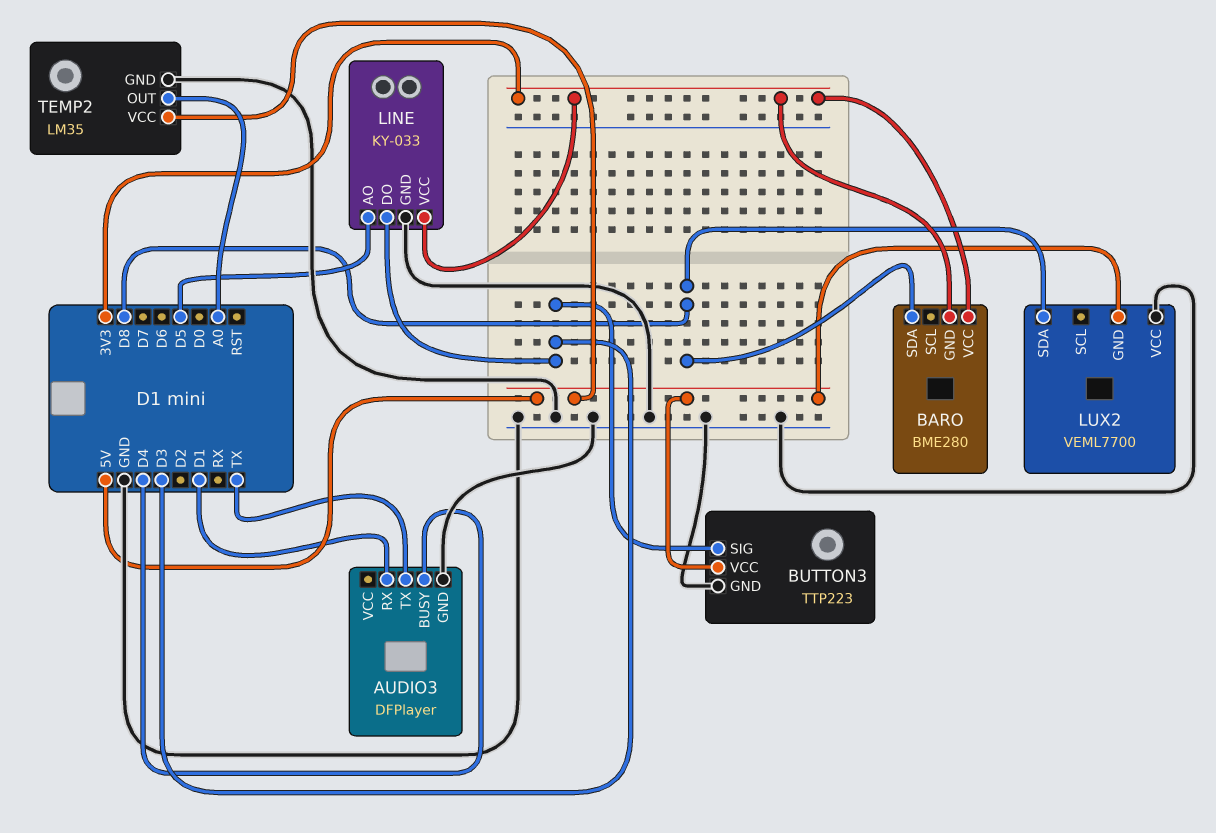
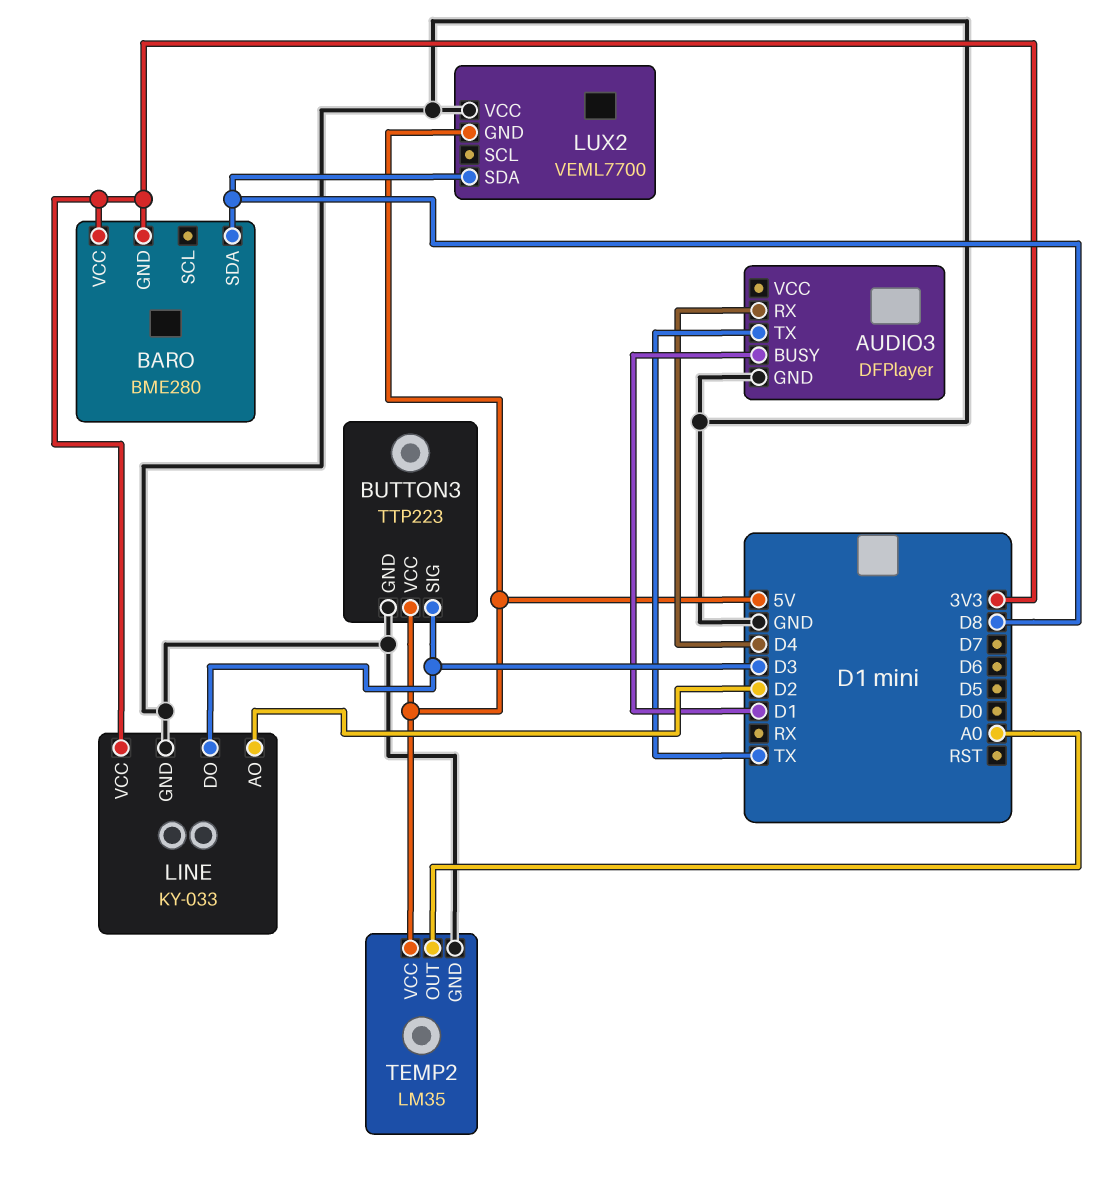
AUDIO3 pin BUSY: D4 -> D1
AUDIO3 pin RX: D1 -> D4
LINE pin AO: D5 -> D2

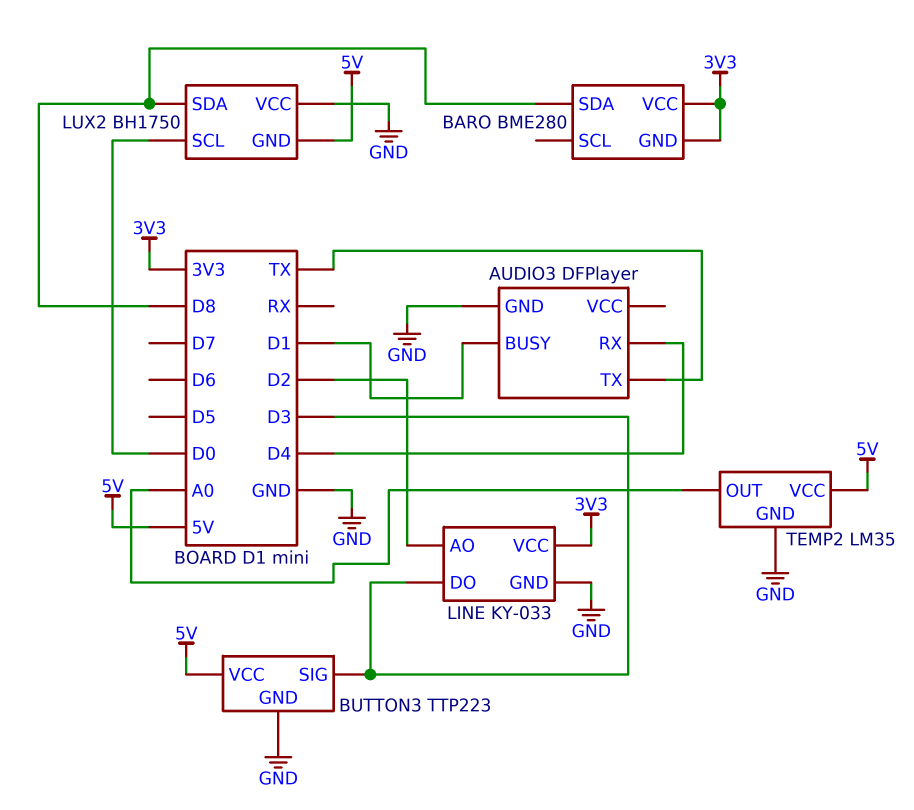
LUX2: VEML7700 -> BH1750
LUX2 pin SCL: none -> D0

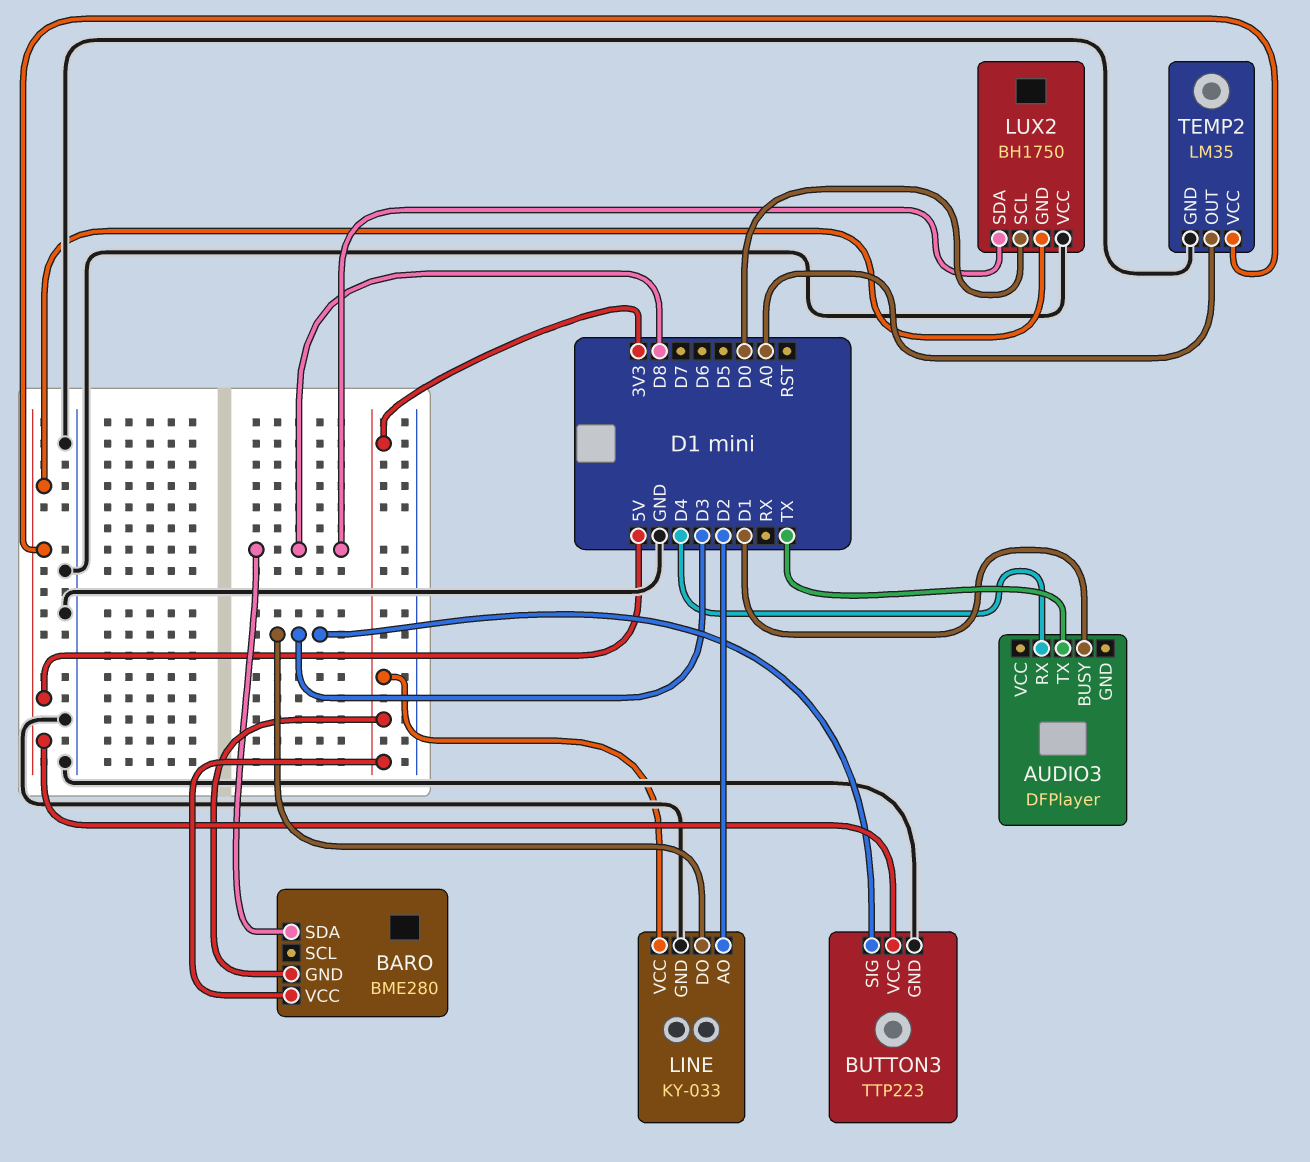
AUDIO3 pin GND: GND -> none

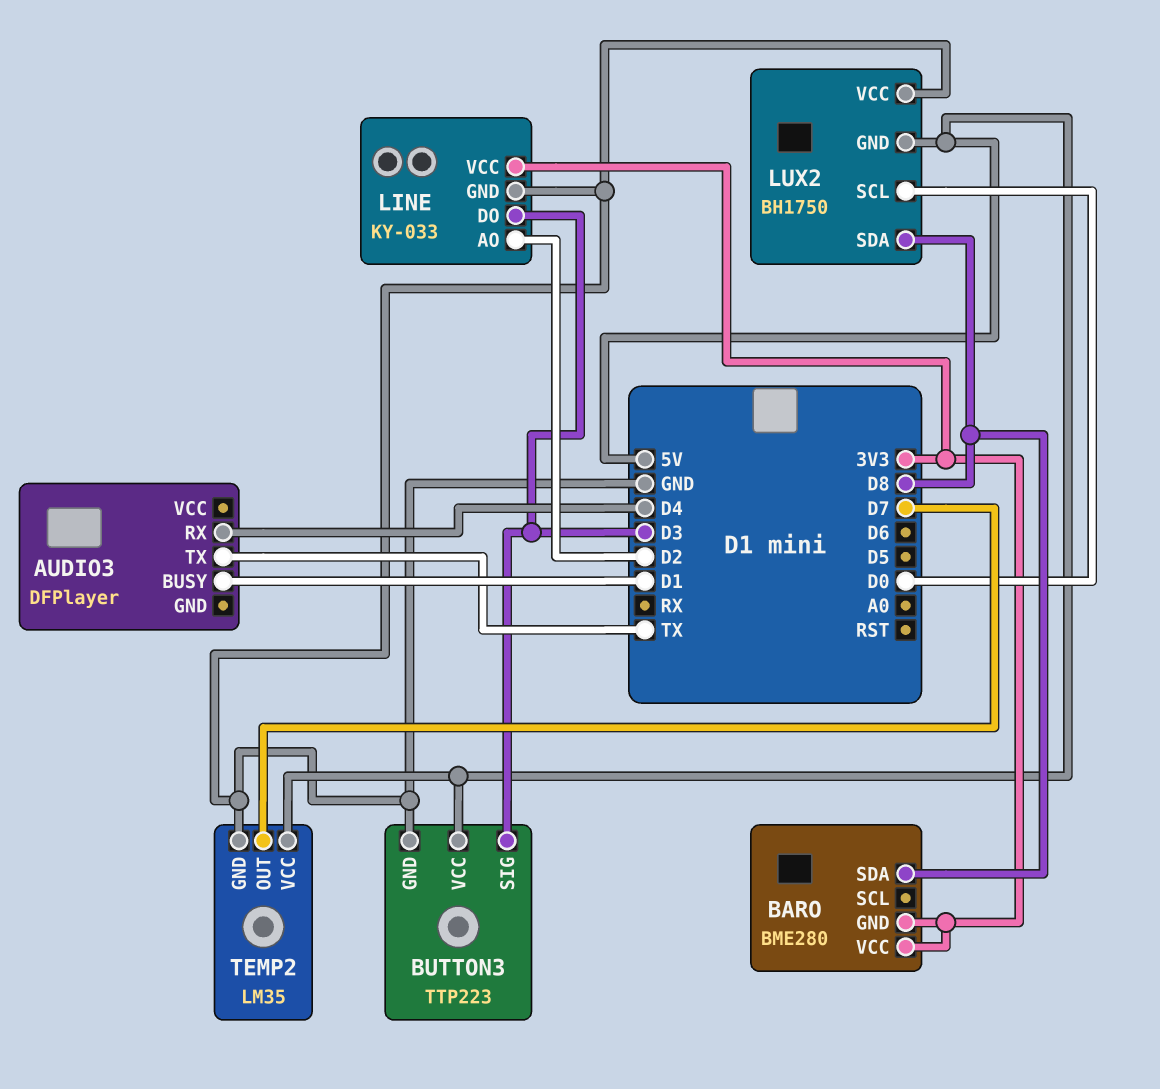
TEMP2 pin OUT: A0 -> D7

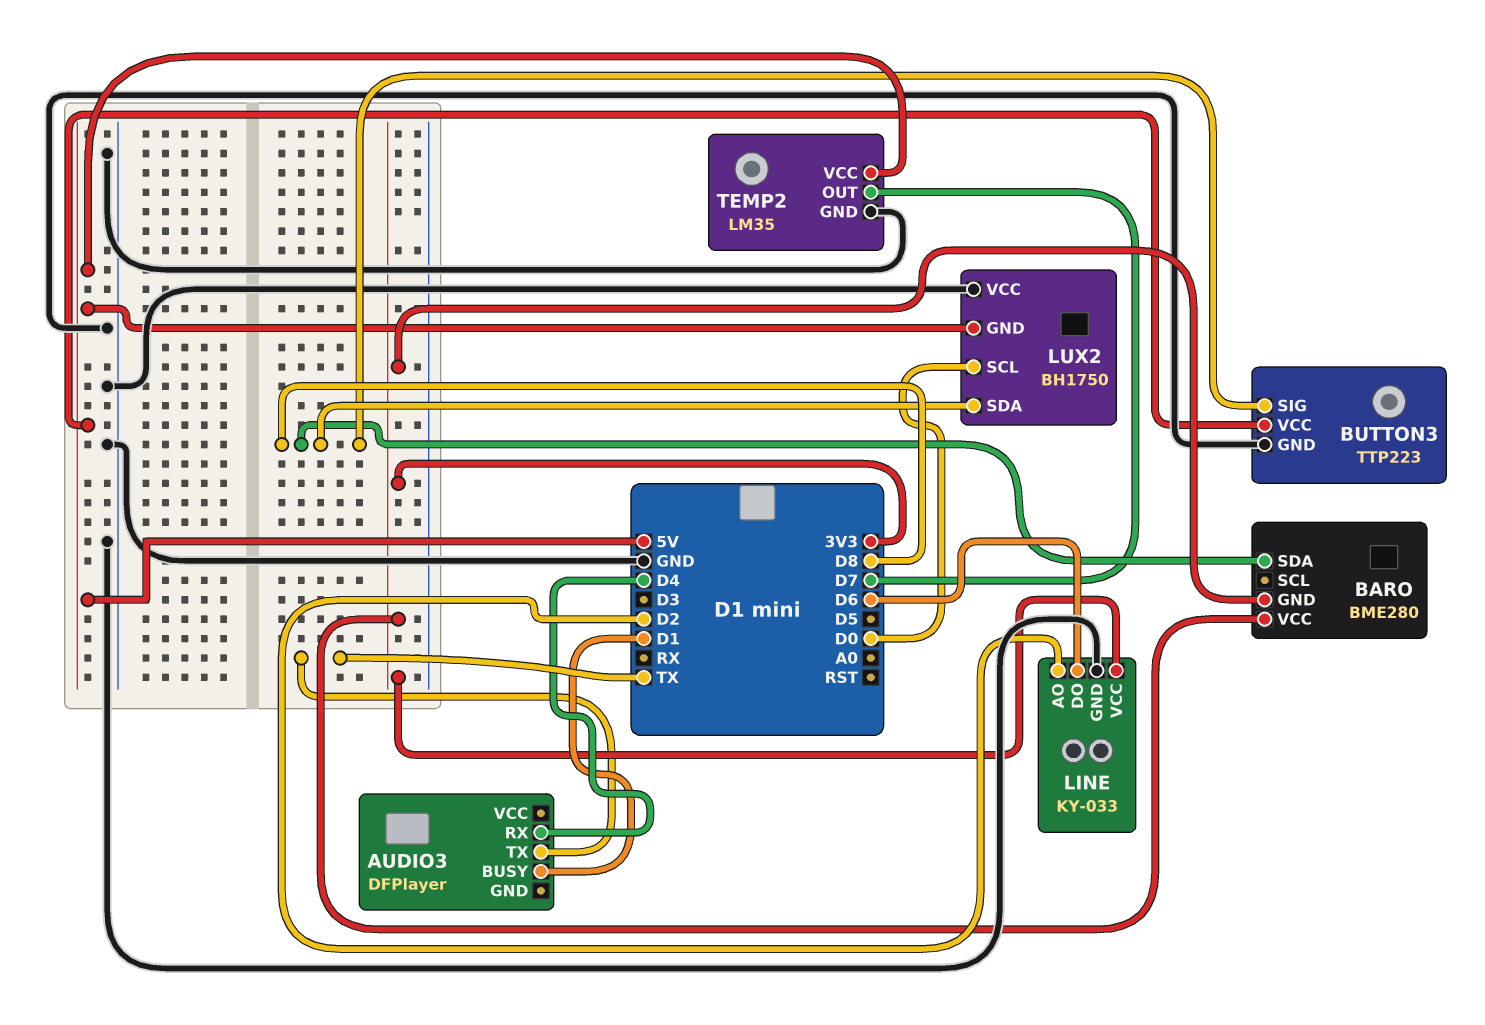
BUTTON3 pin SIG: D3 -> D8
LINE pin DO: D3 -> D6

